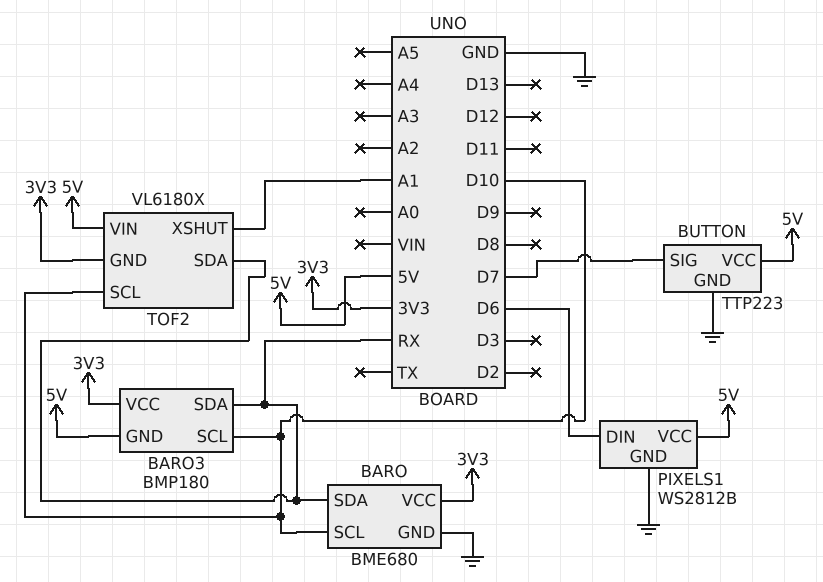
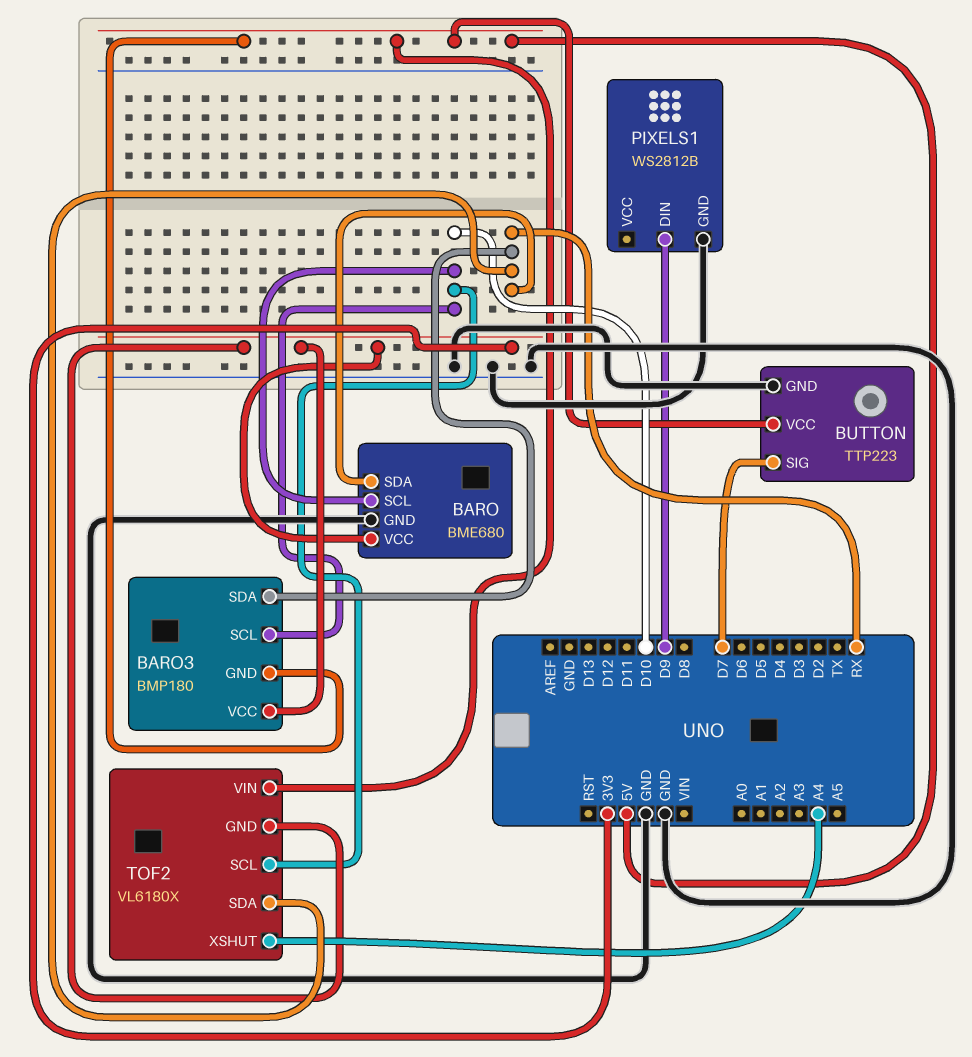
PIXELS1 pin DIN: D6 -> D9
PIXELS1 pin VCC: 5V -> none
TOF2 pin XSHUT: A1 -> A4

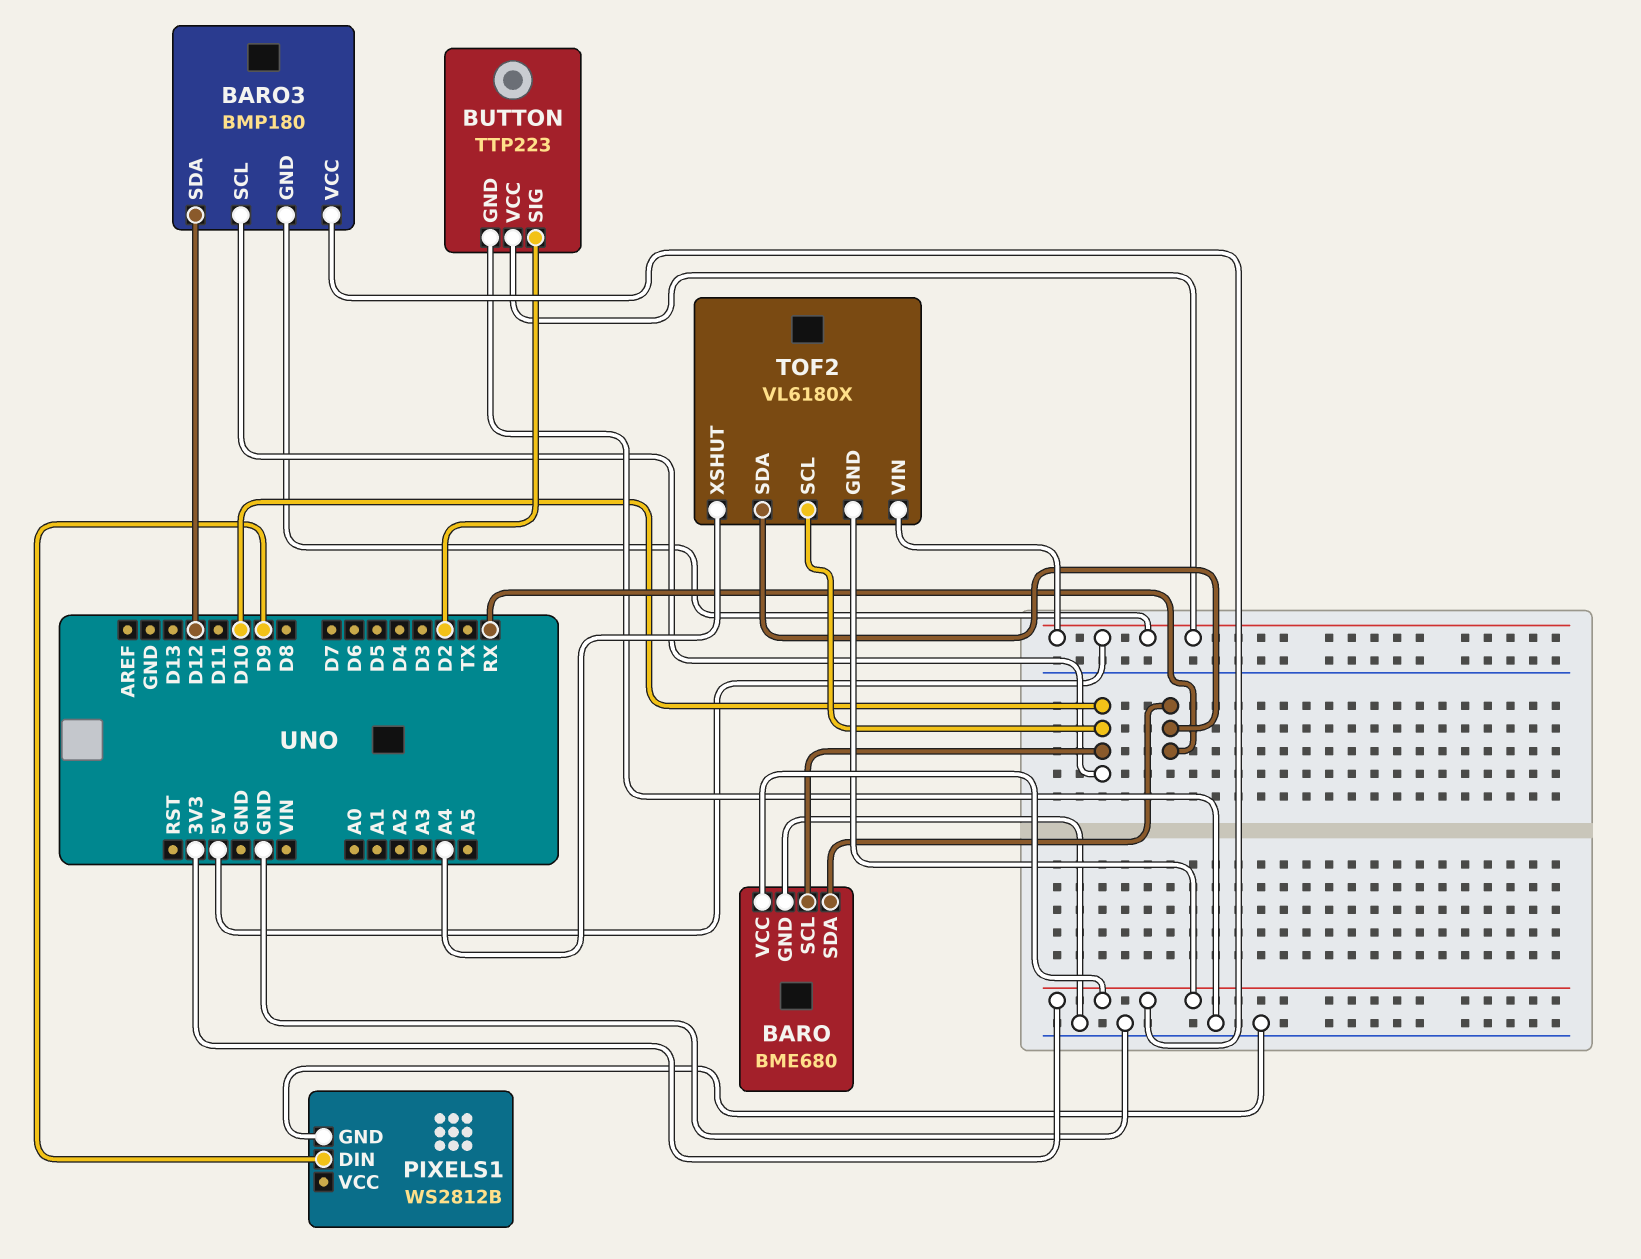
BARO3 pin SDA: RX -> D12
BUTTON pin SIG: D7 -> D2

